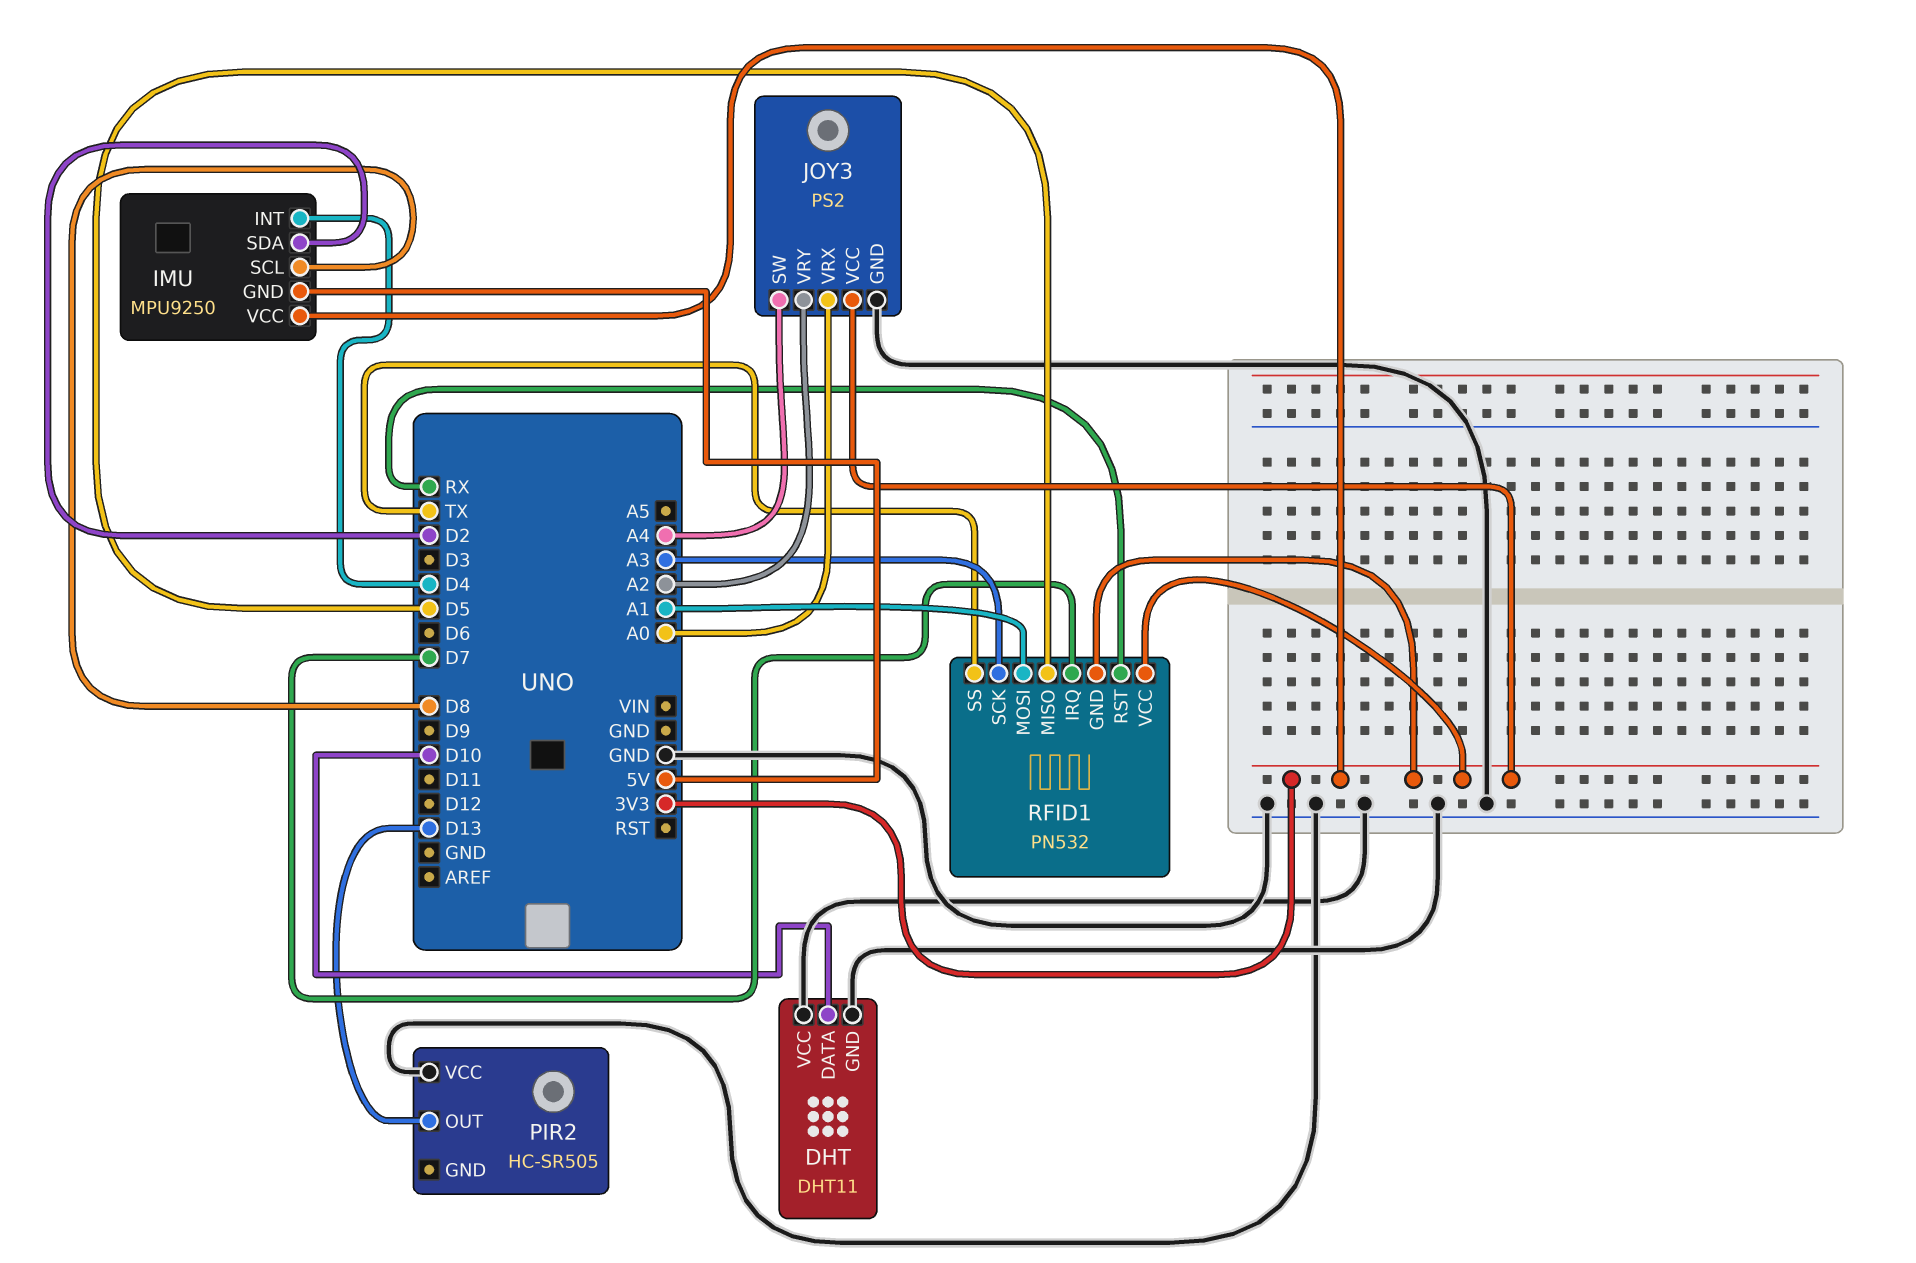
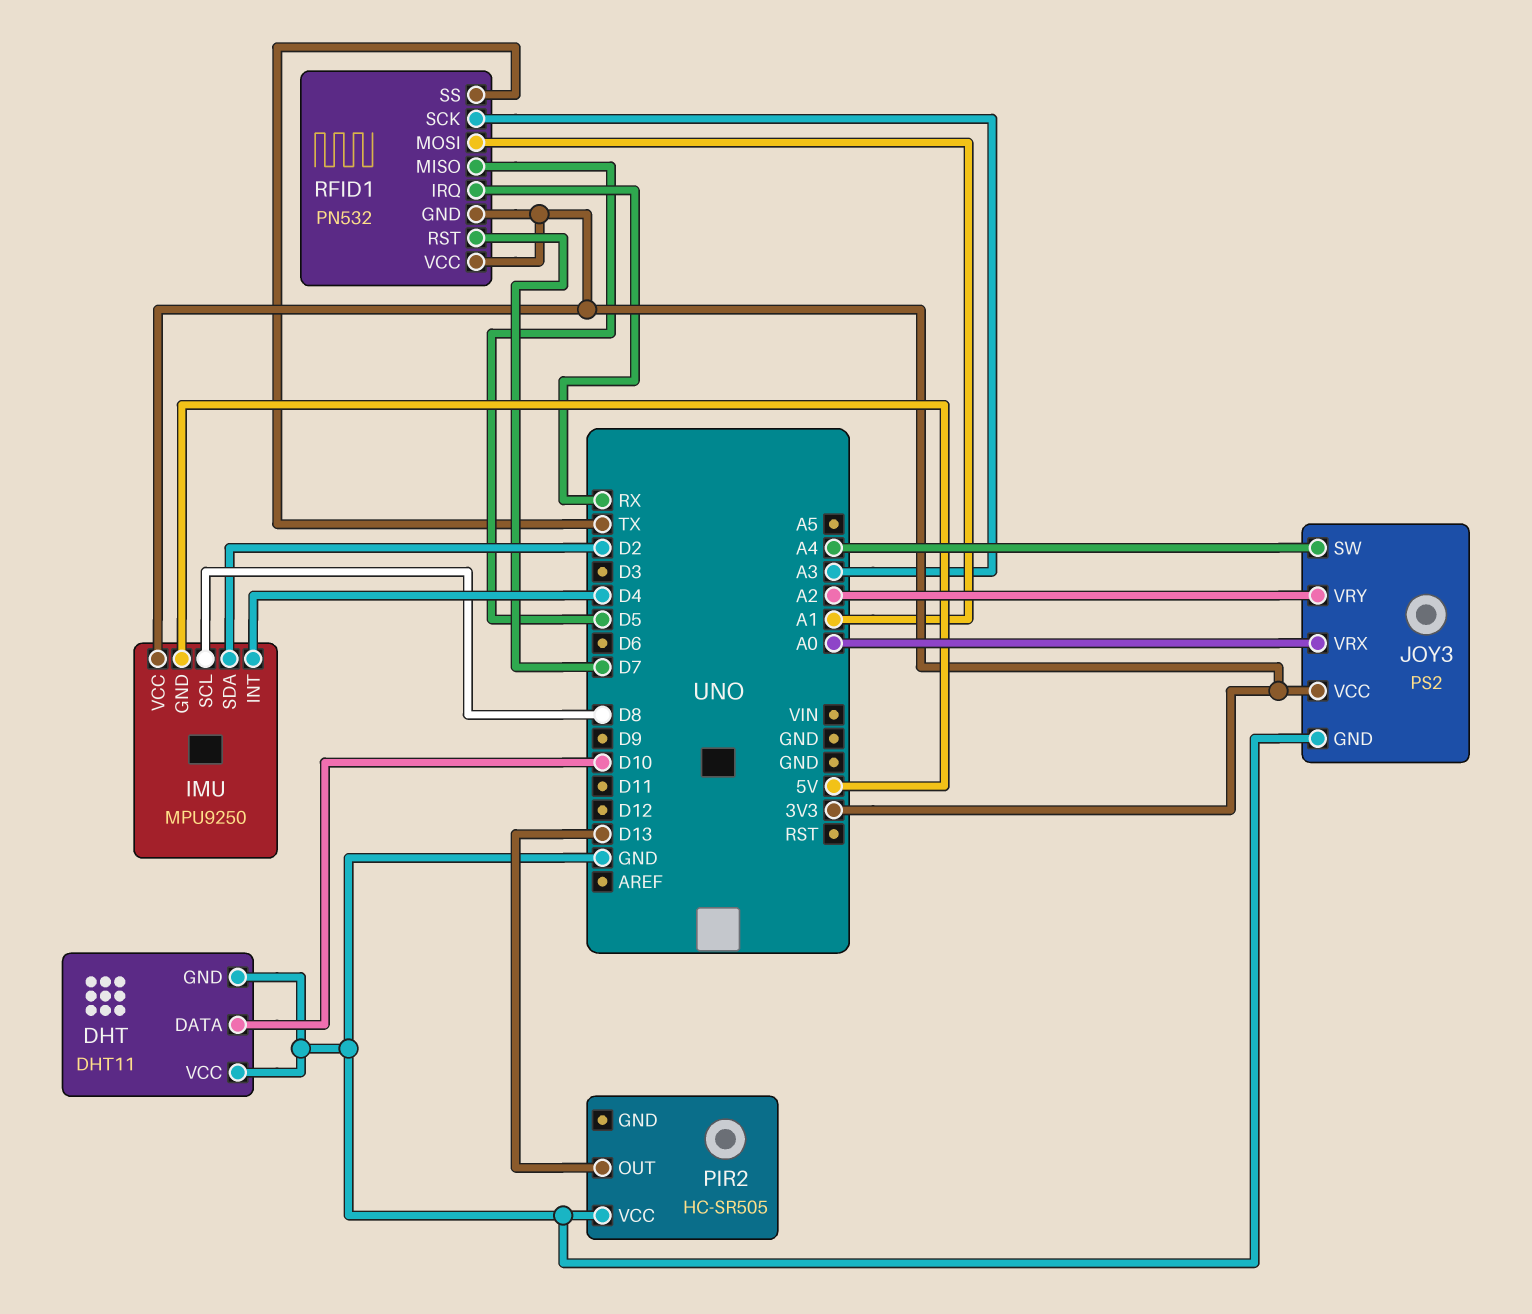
RFID1 pin IRQ: D7 -> RX
RFID1 pin RST: RX -> D7

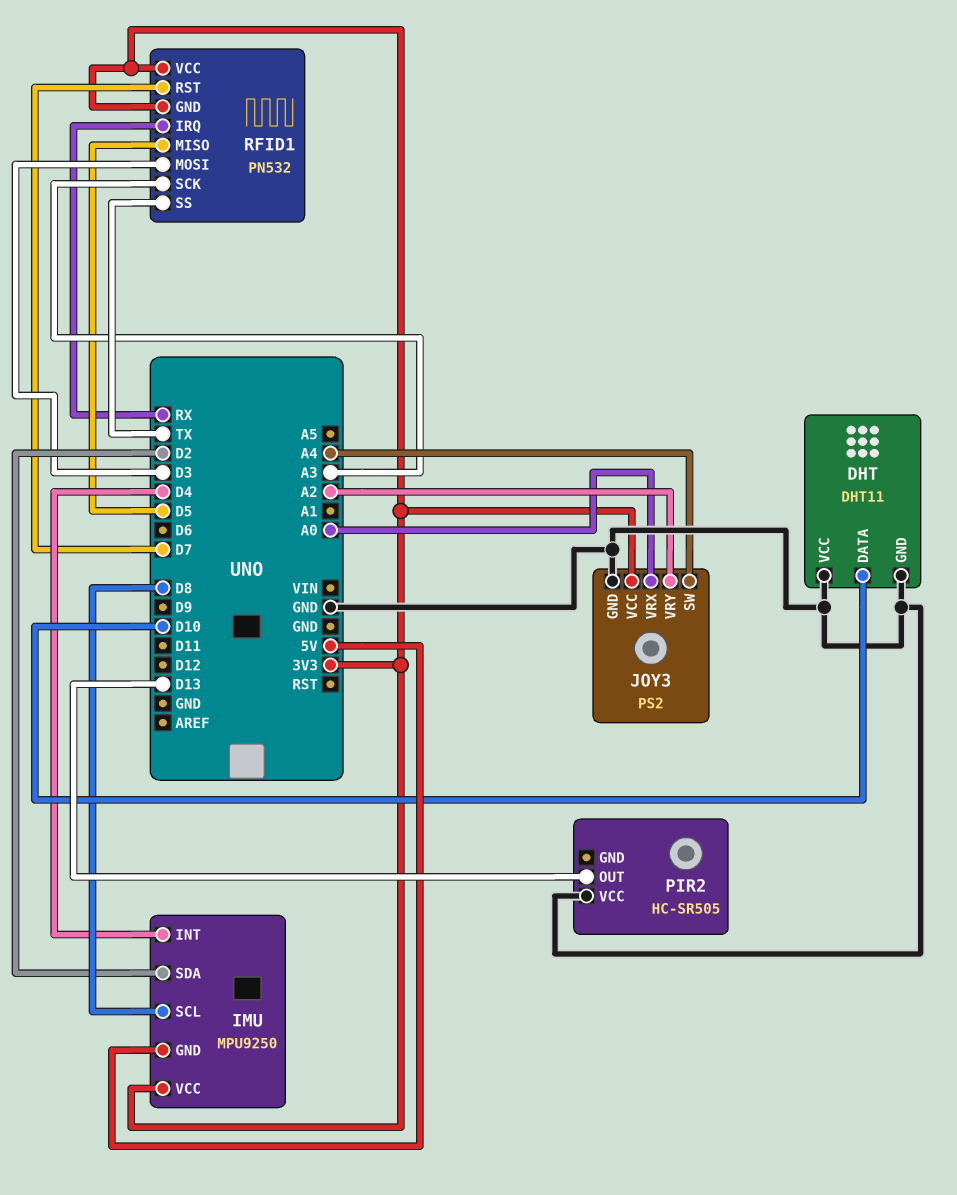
RFID1 pin MOSI: A1 -> D3

